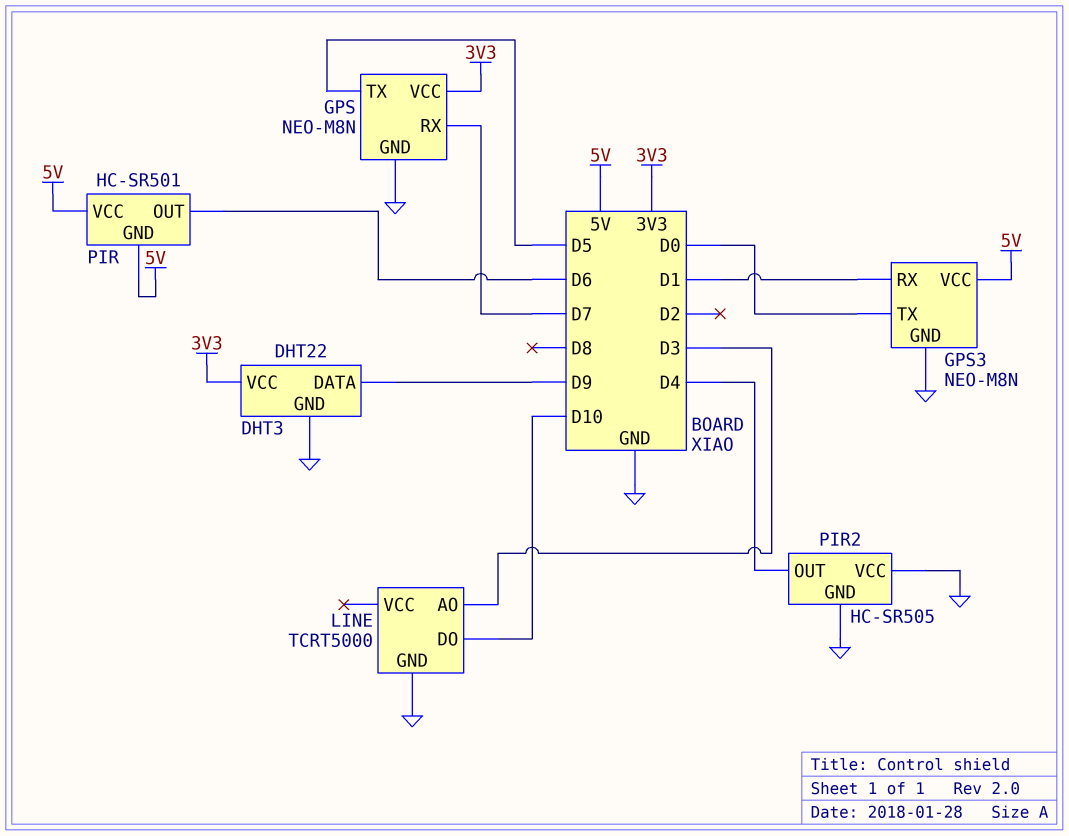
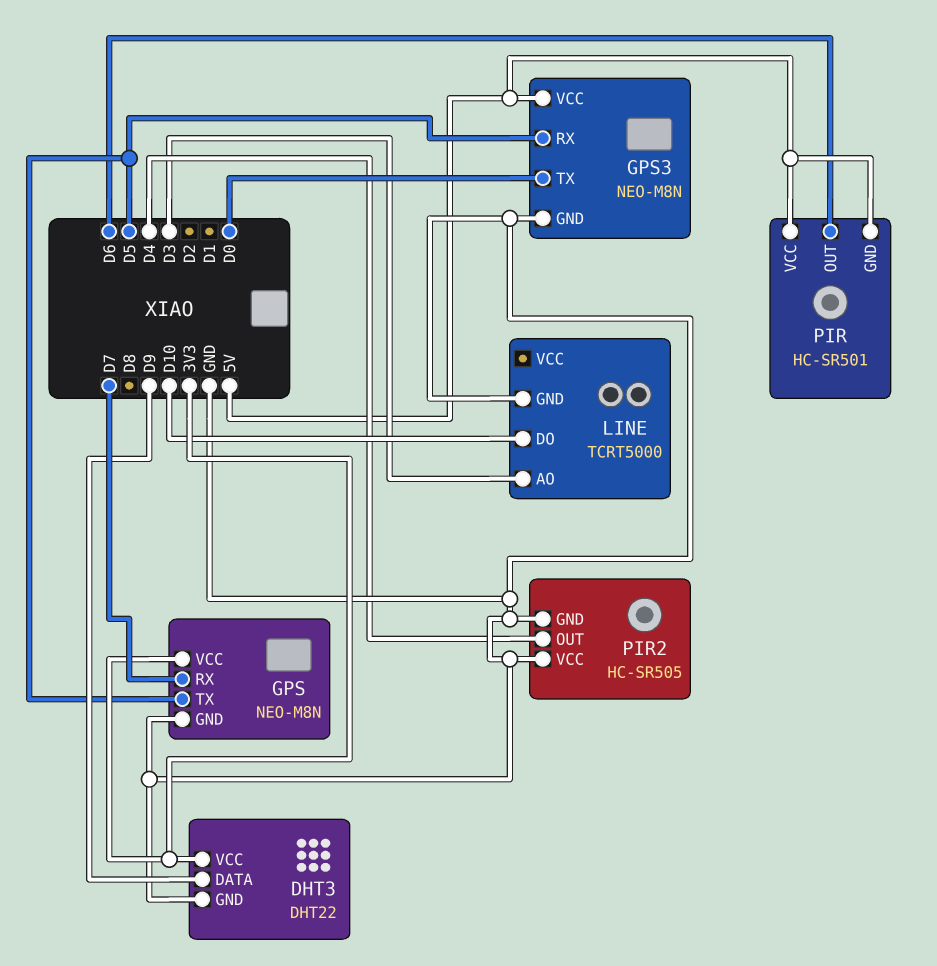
GPS3 pin RX: D1 -> D5

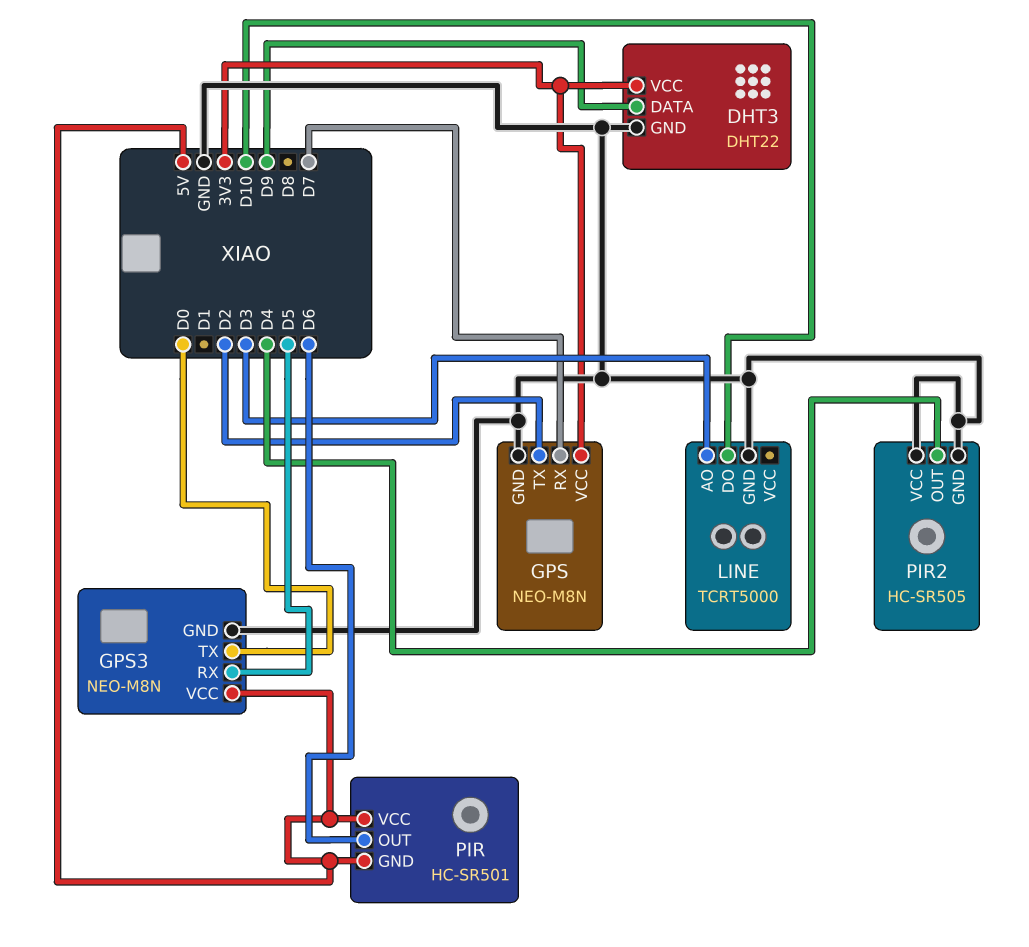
GPS pin TX: D5 -> D2

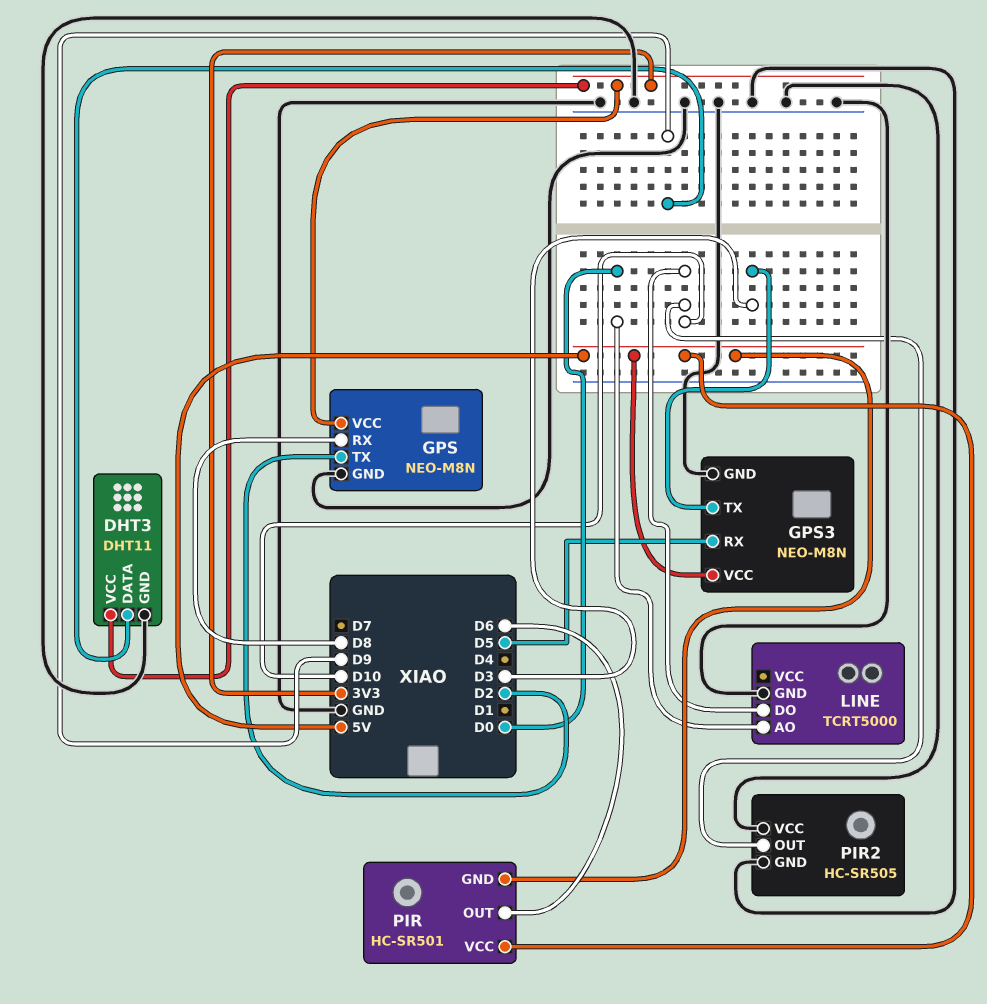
DHT3: DHT22 -> DHT11
GPS pin RX: D7 -> D8
GPS3 pin TX: D0 -> D3
LINE pin AO: D3 -> D0
PIR2 pin OUT: D4 -> D10

